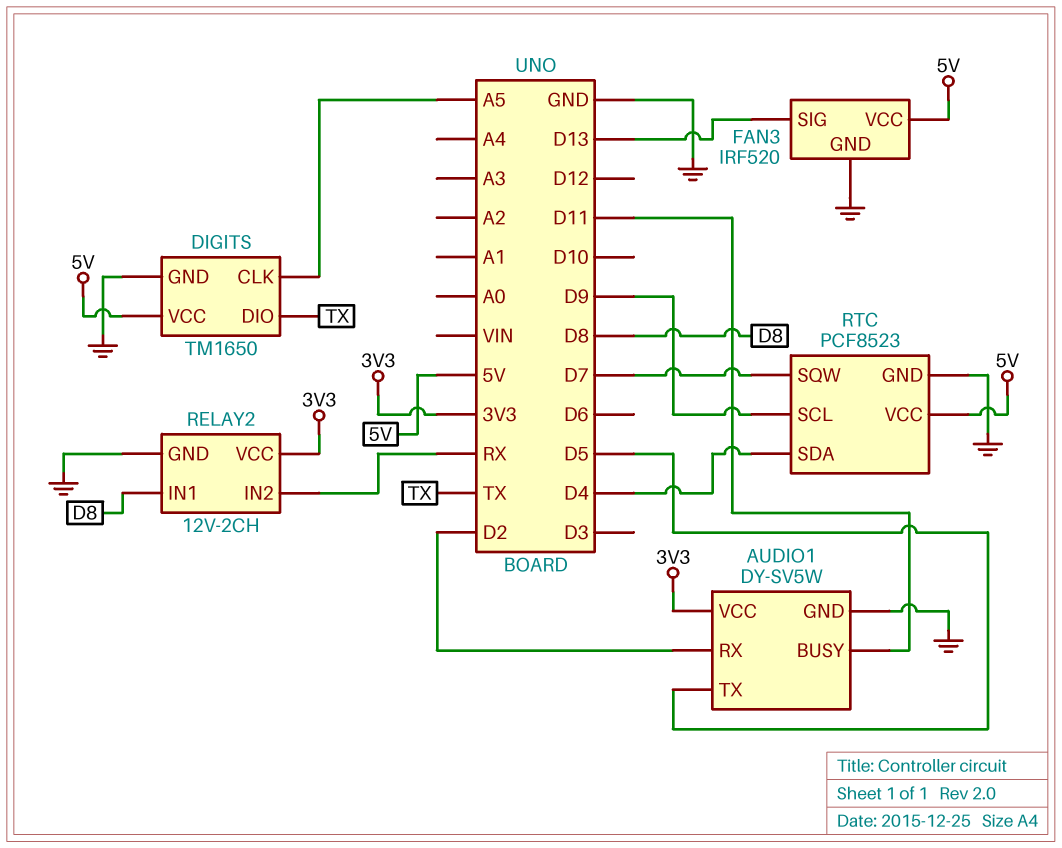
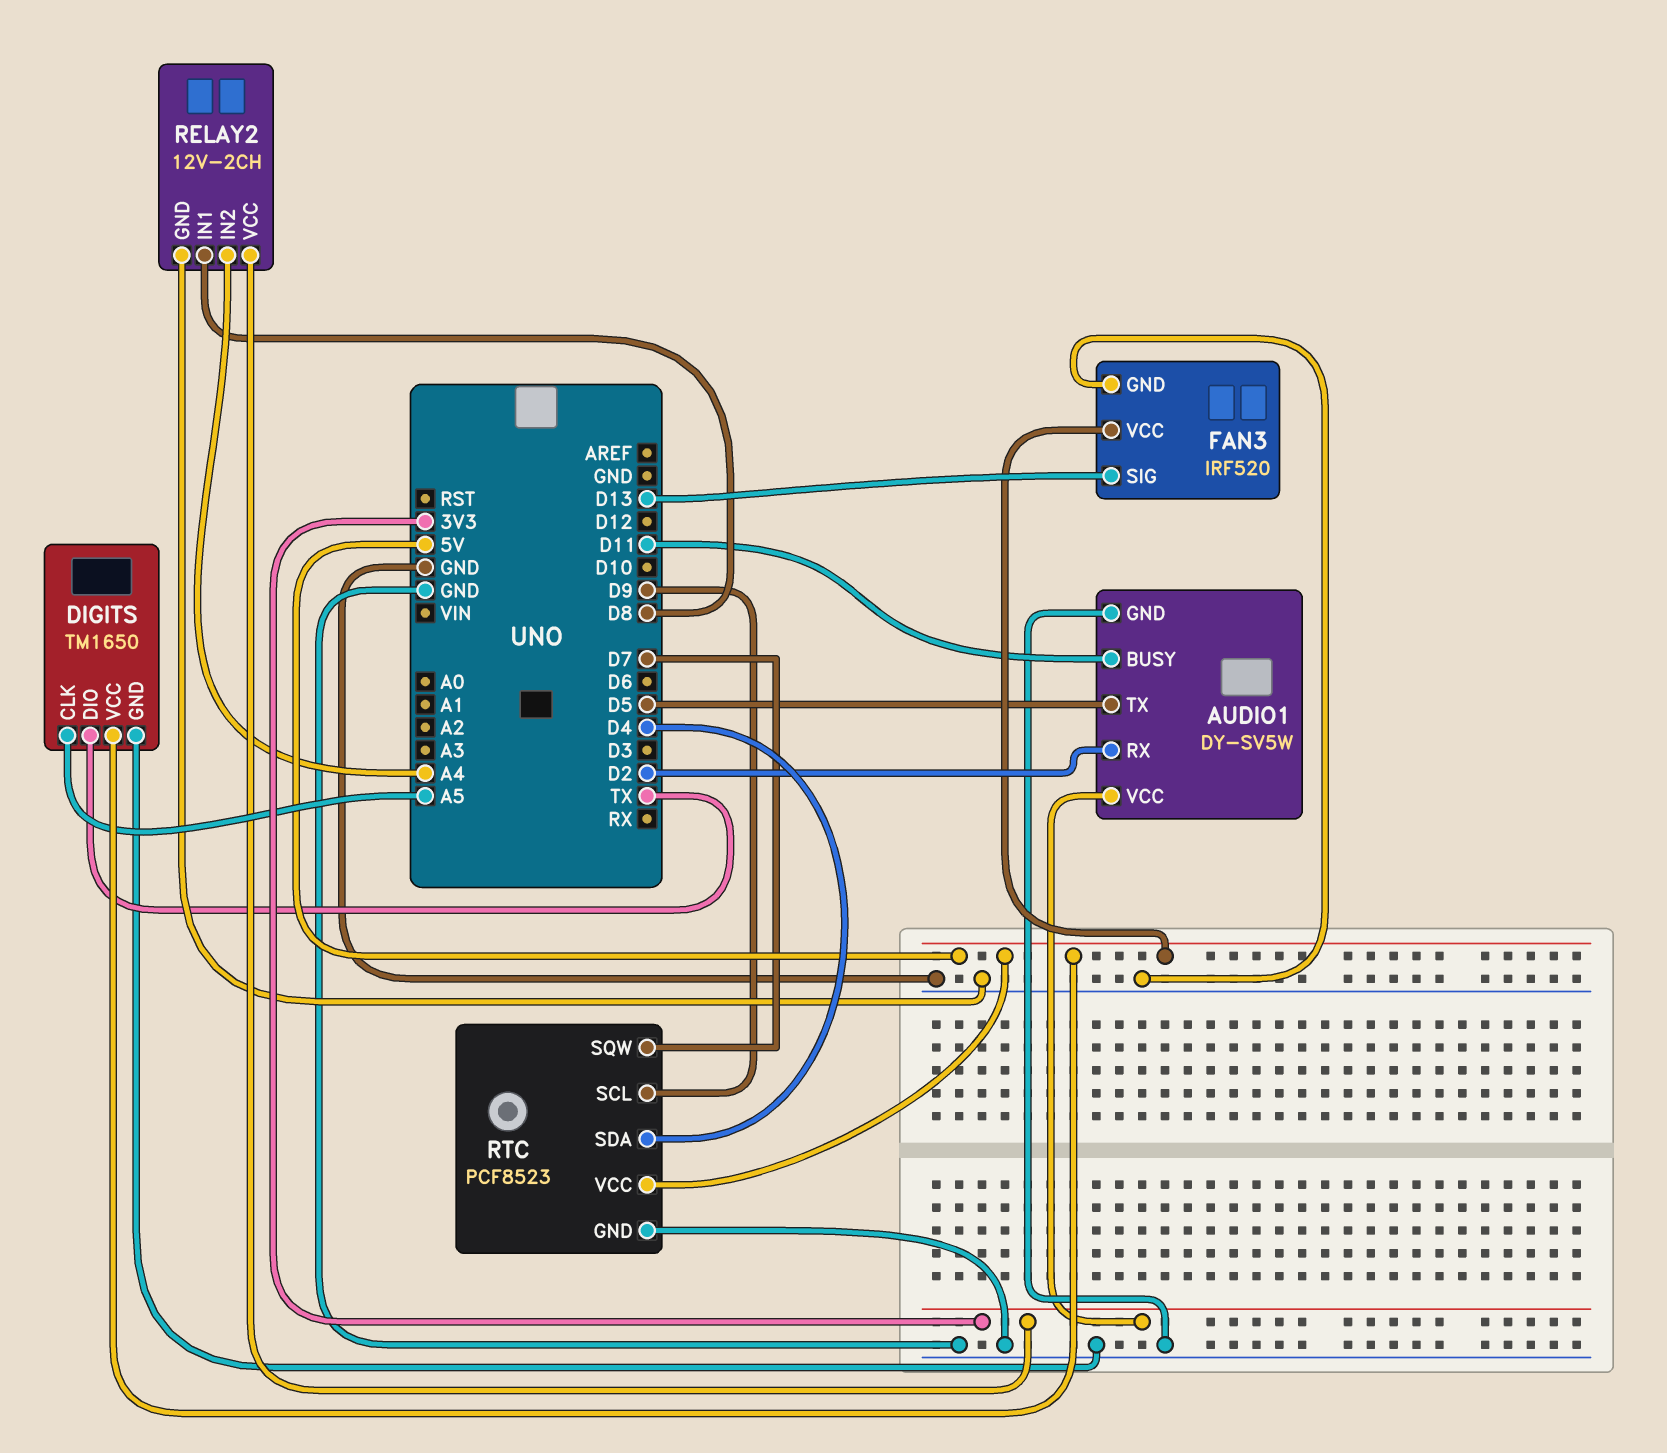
RELAY2 pin IN2: RX -> A4

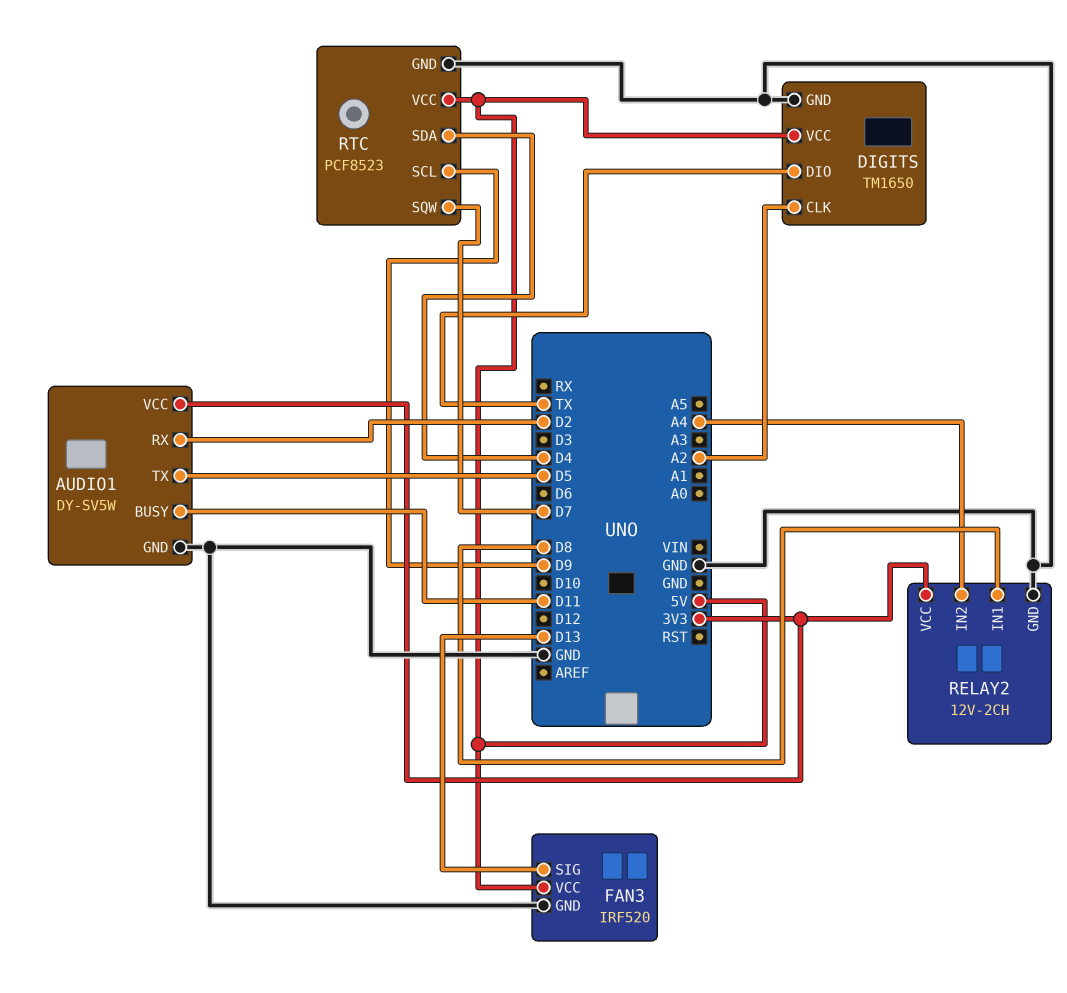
DIGITS pin CLK: A5 -> A2

